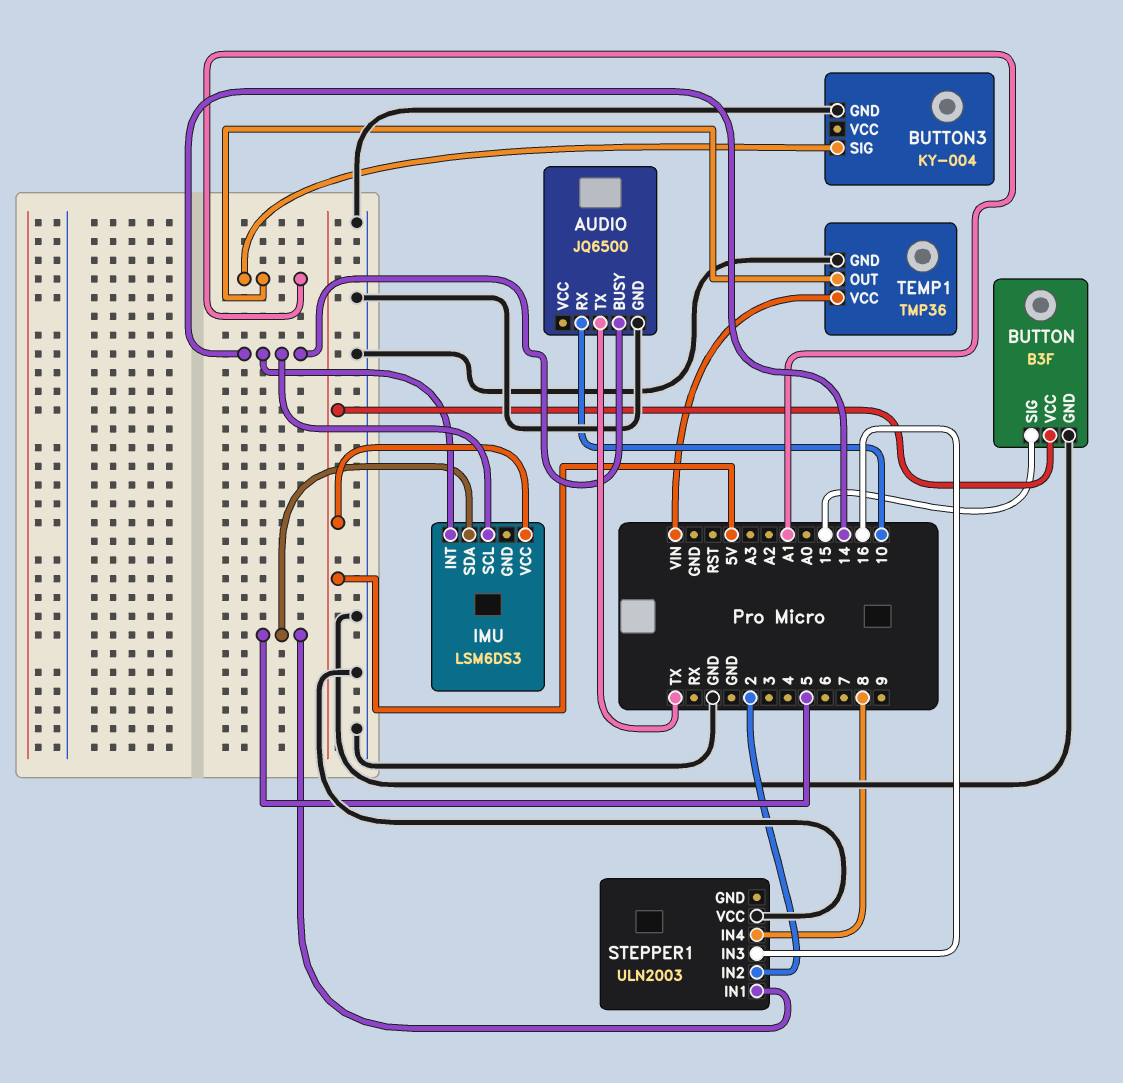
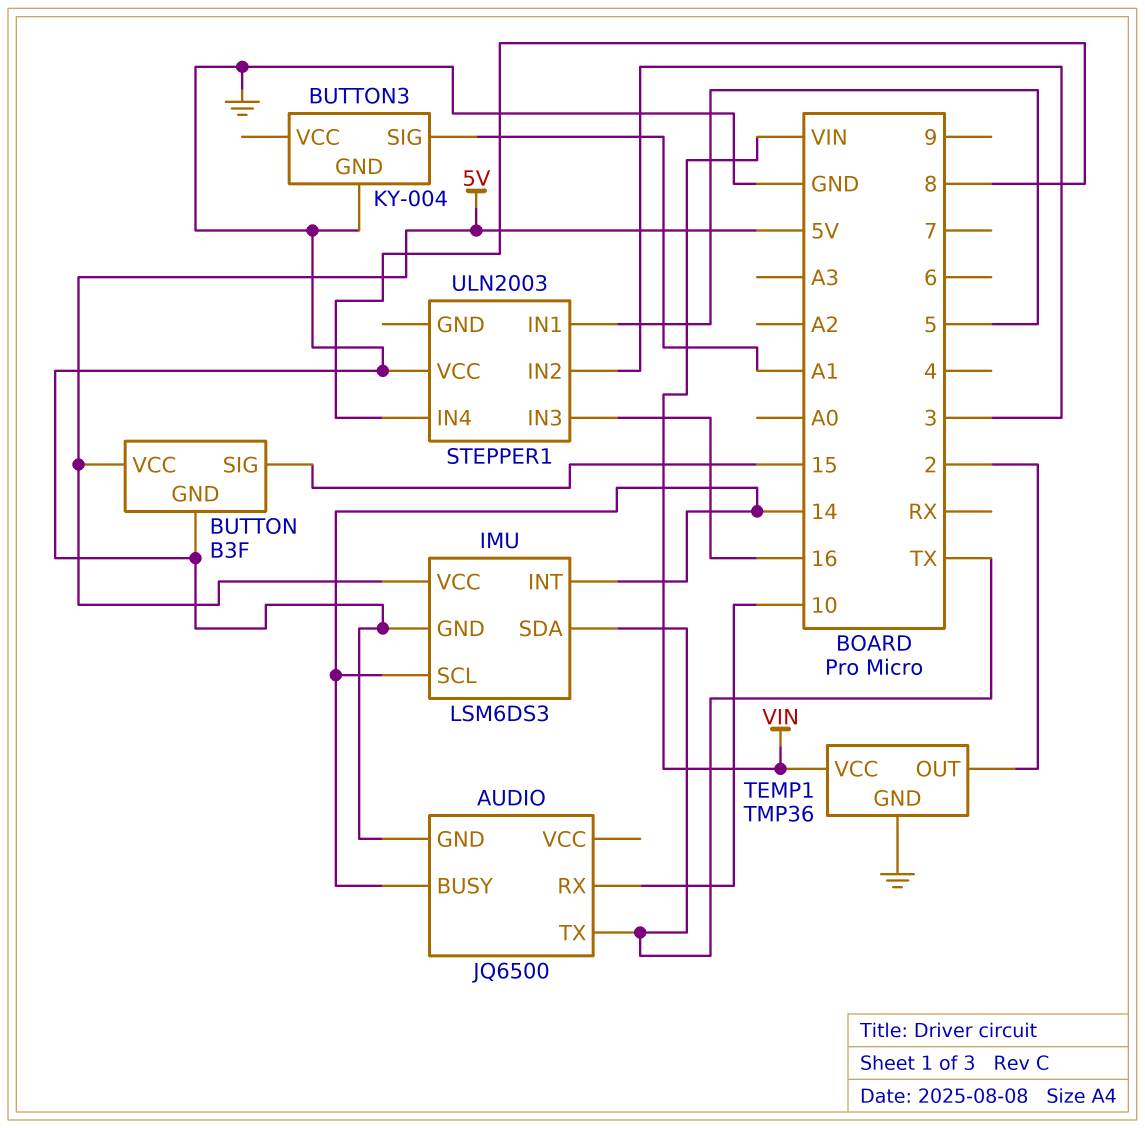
IMU pin GND: none -> GND
IMU pin SDA: 5 -> TX
STEPPER1 pin IN2: 2 -> 3
TEMP1 pin OUT: A1 -> 2

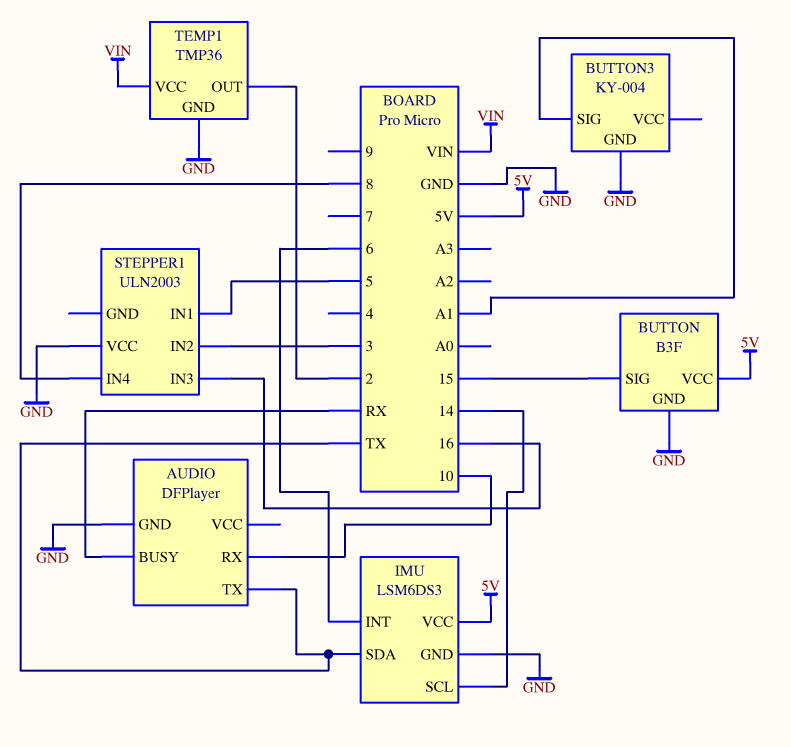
AUDIO: JQ6500 -> DFPlayer
AUDIO pin BUSY: 14 -> RX
IMU pin INT: 14 -> 6

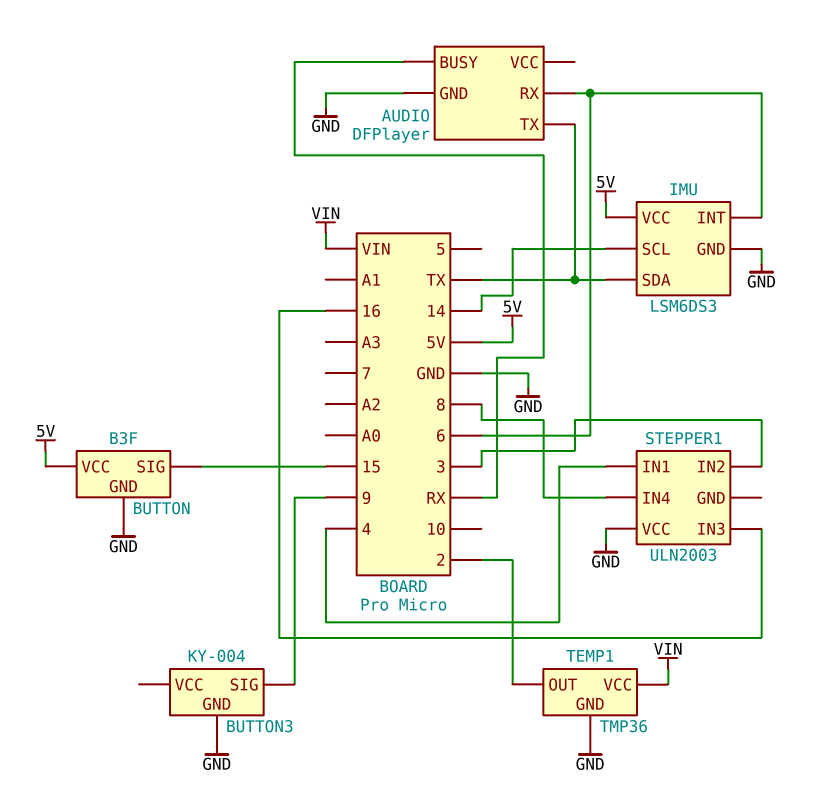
AUDIO pin RX: 10 -> 6
BUTTON3 pin SIG: A1 -> 9
STEPPER1 pin IN1: 5 -> 4

